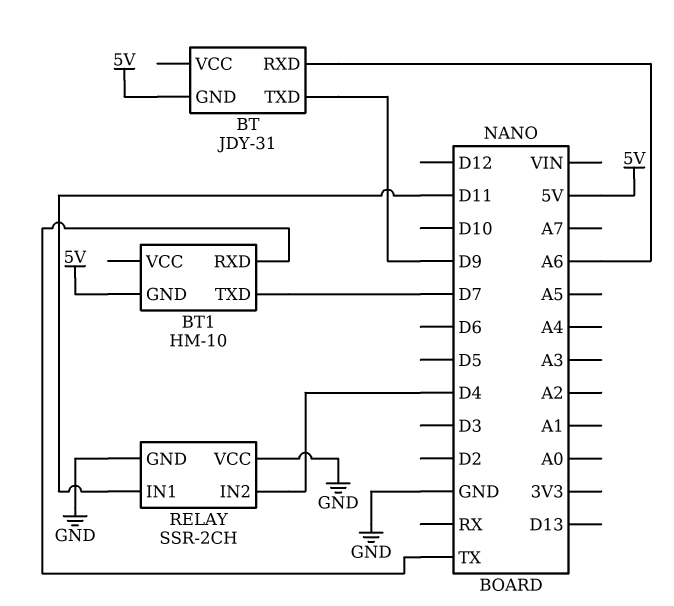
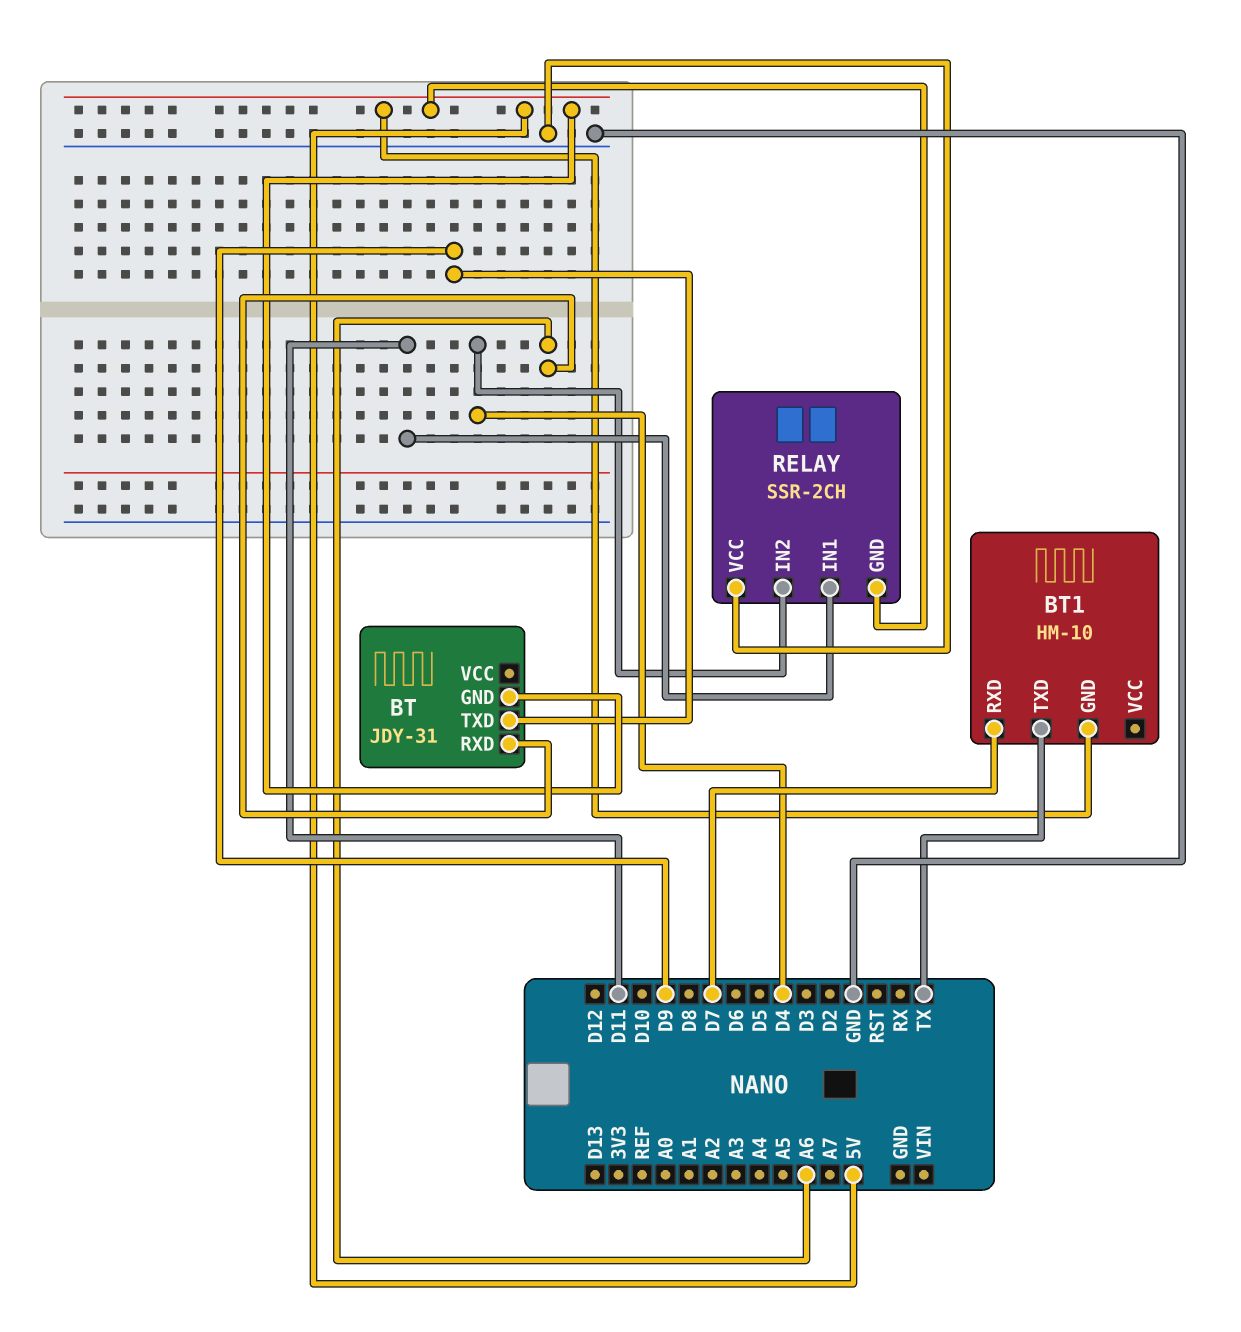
BT1 pin RXD: TX -> D7
BT1 pin TXD: D7 -> TX
RELAY pin GND: GND -> 5V

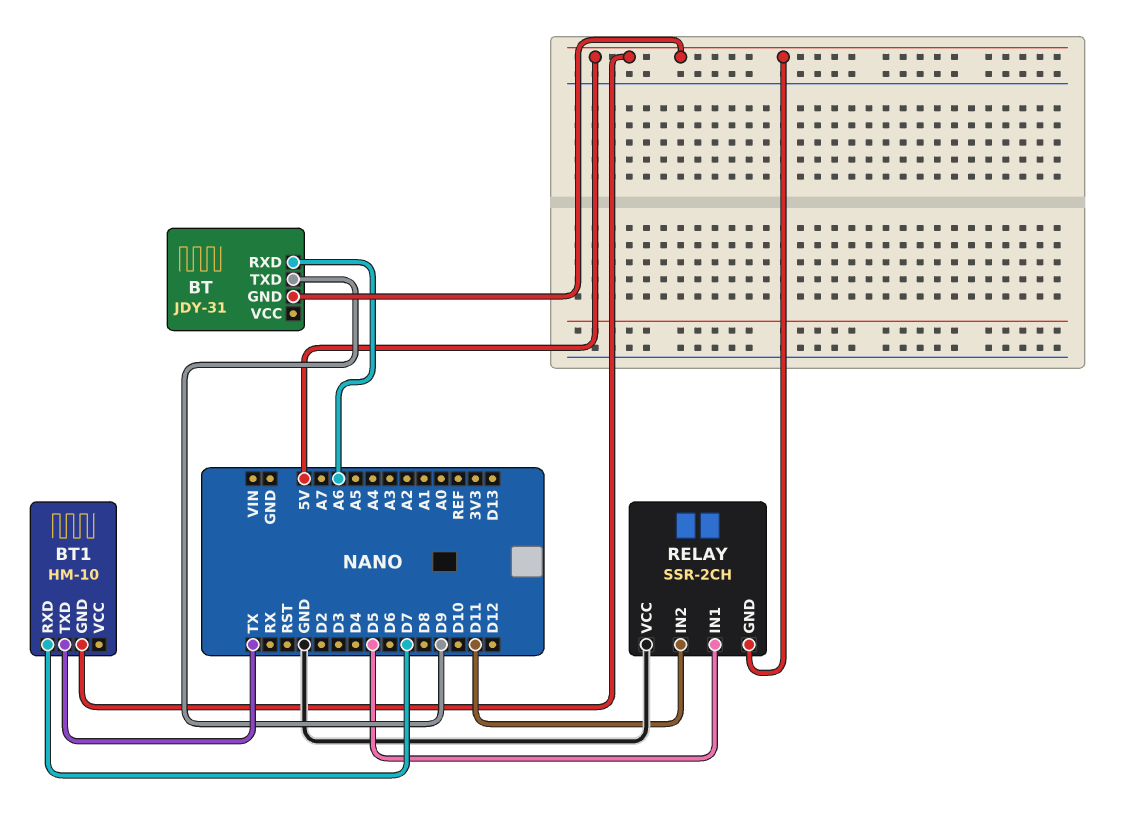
RELAY pin IN1: D11 -> D5
RELAY pin IN2: D4 -> D11

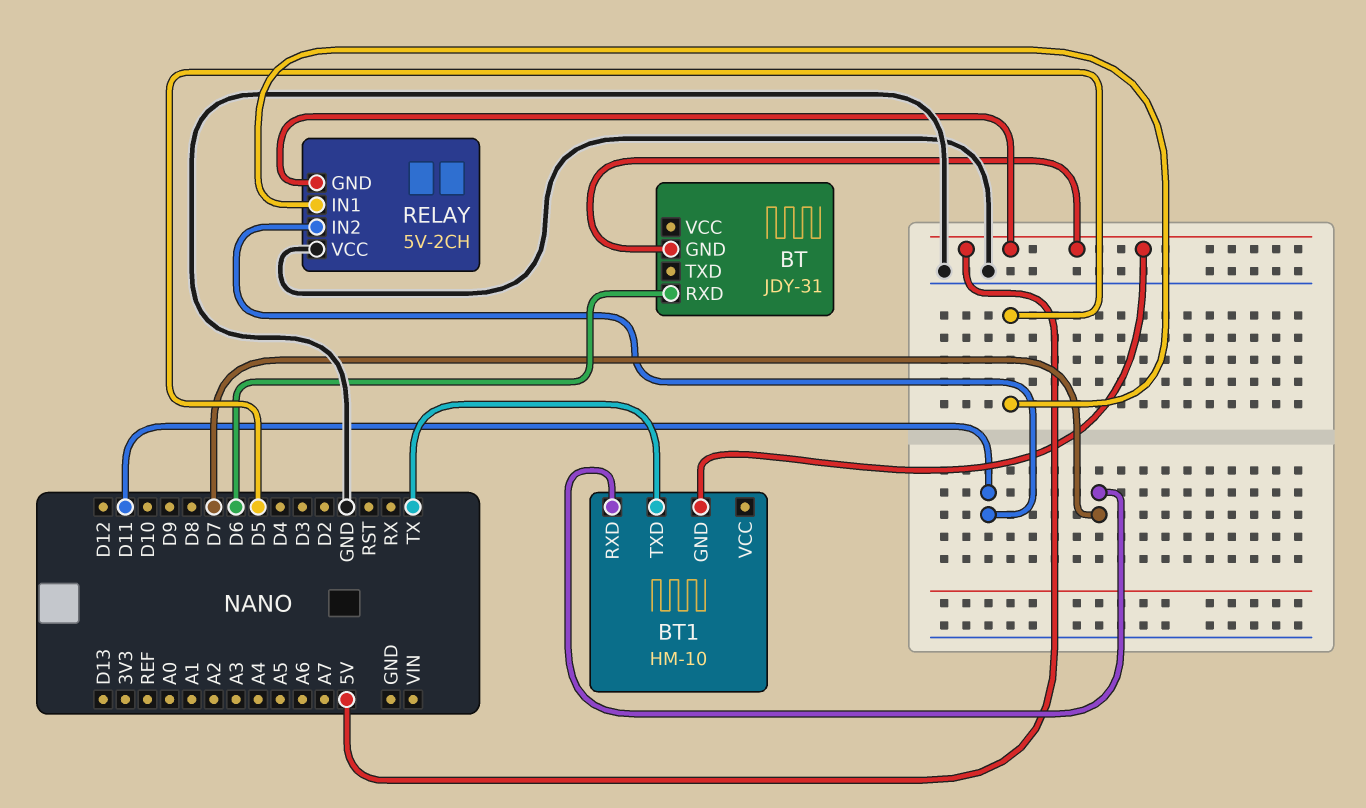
BT pin RXD: A6 -> D6
BT pin TXD: D9 -> none
RELAY: SSR-2CH -> 5V-2CH

